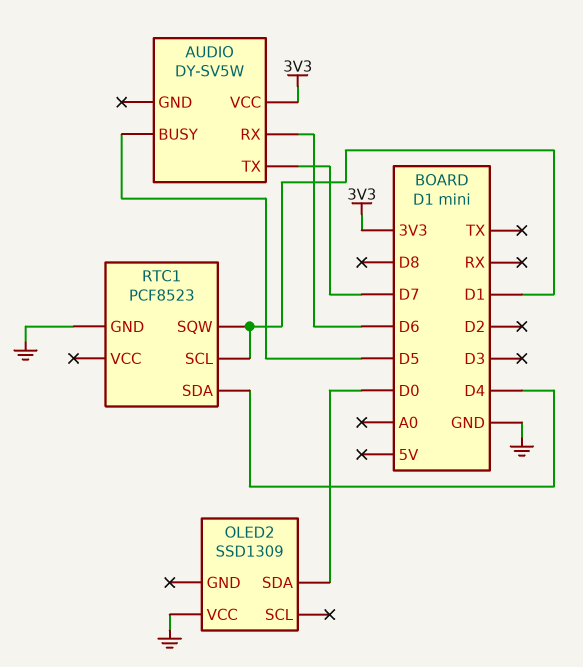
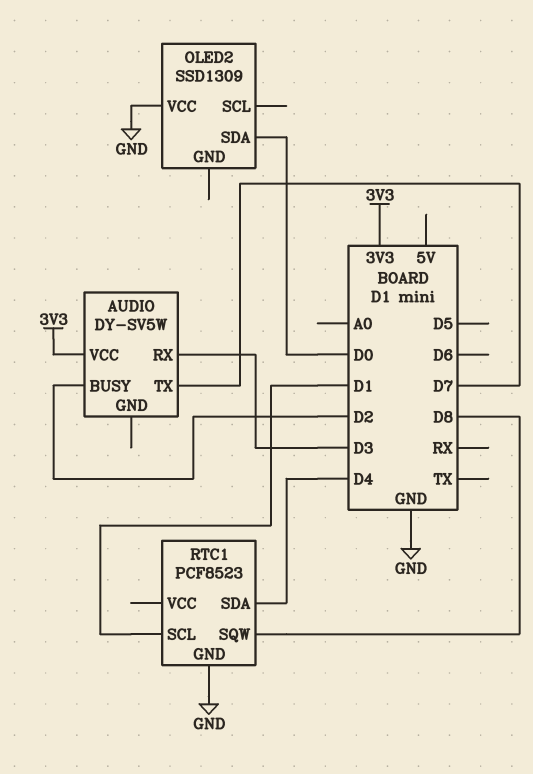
AUDIO pin BUSY: D5 -> D2
AUDIO pin RX: D6 -> D3
RTC1 pin SQW: D1 -> D8

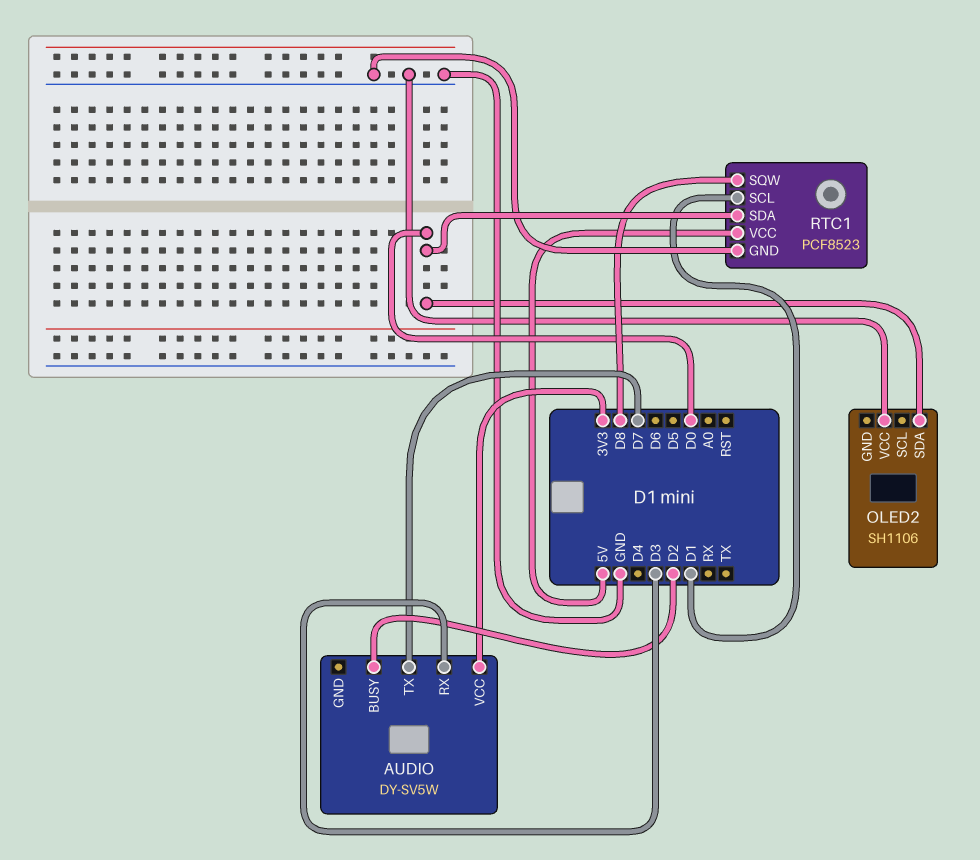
OLED2: SSD1309 -> SH1106
RTC1 pin SDA: D4 -> D0
RTC1 pin VCC: none -> 5V

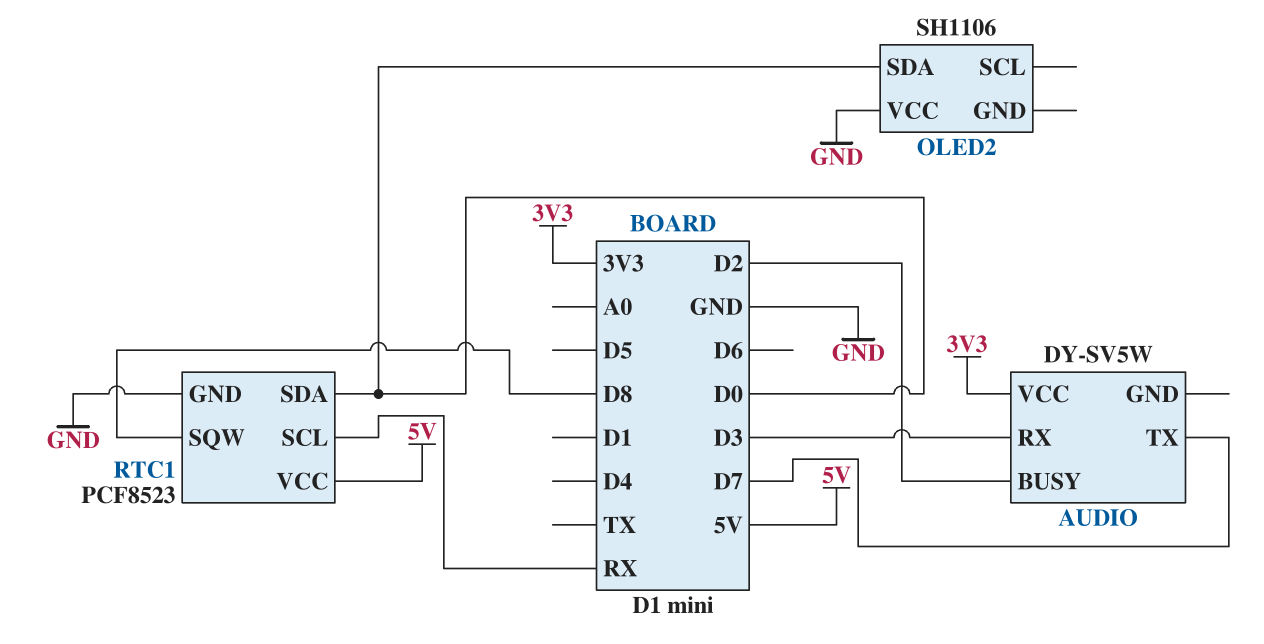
RTC1 pin SCL: D1 -> RX

